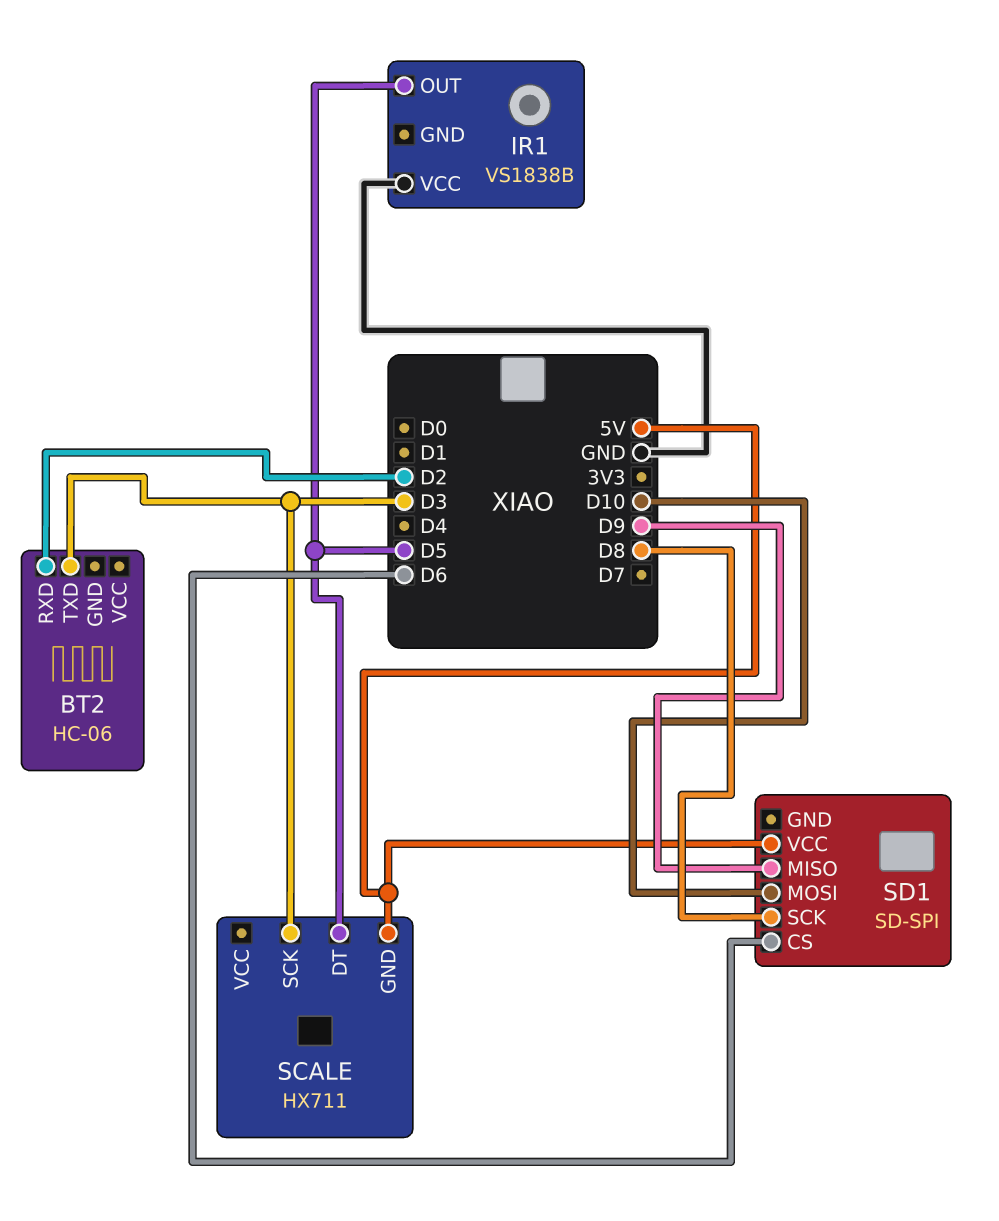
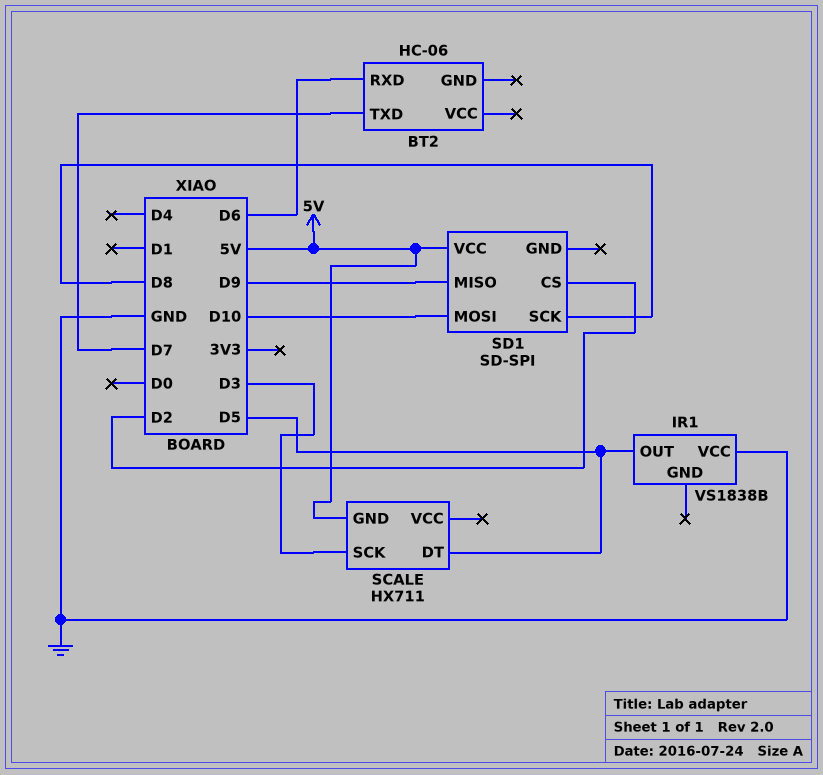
BT2 pin RXD: D2 -> D6
BT2 pin TXD: D3 -> D7
SD1 pin CS: D6 -> D2

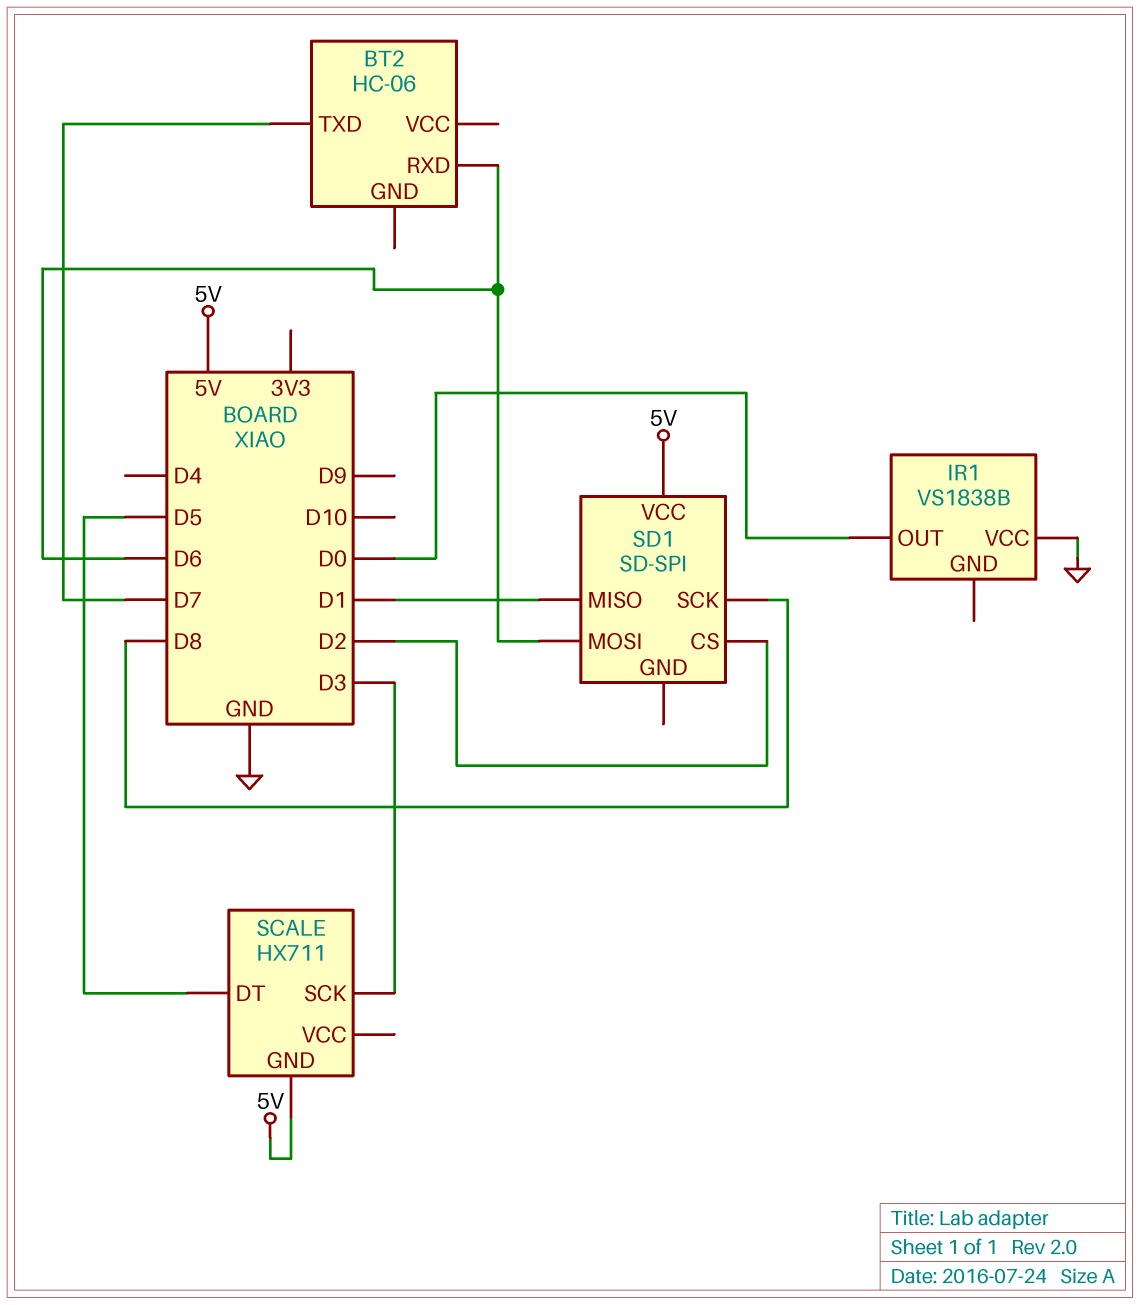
IR1 pin OUT: D5 -> D0
SD1 pin MISO: D9 -> D1
SD1 pin MOSI: D10 -> D6

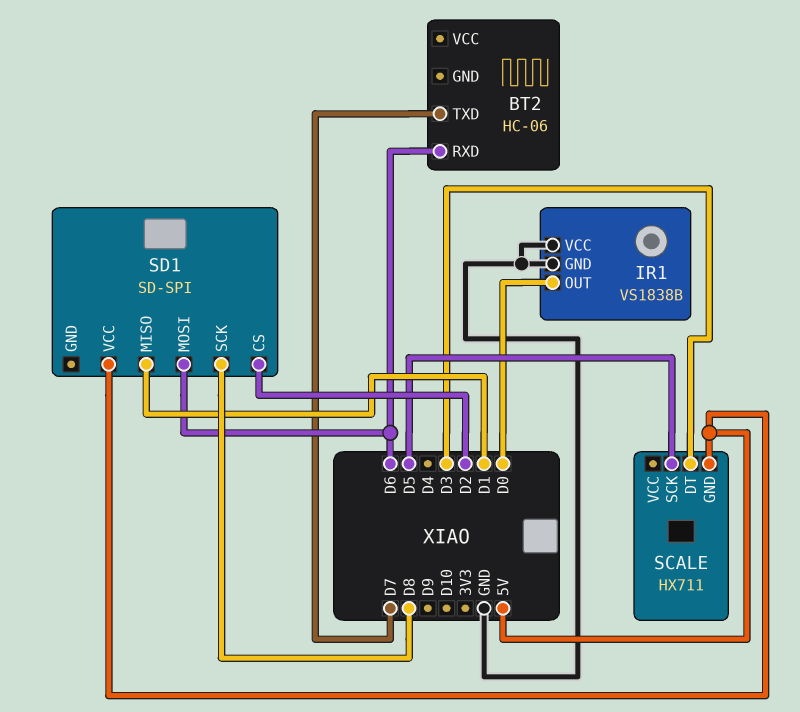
IR1 pin GND: none -> GND
SCALE pin DT: D5 -> D3
SCALE pin SCK: D3 -> D5

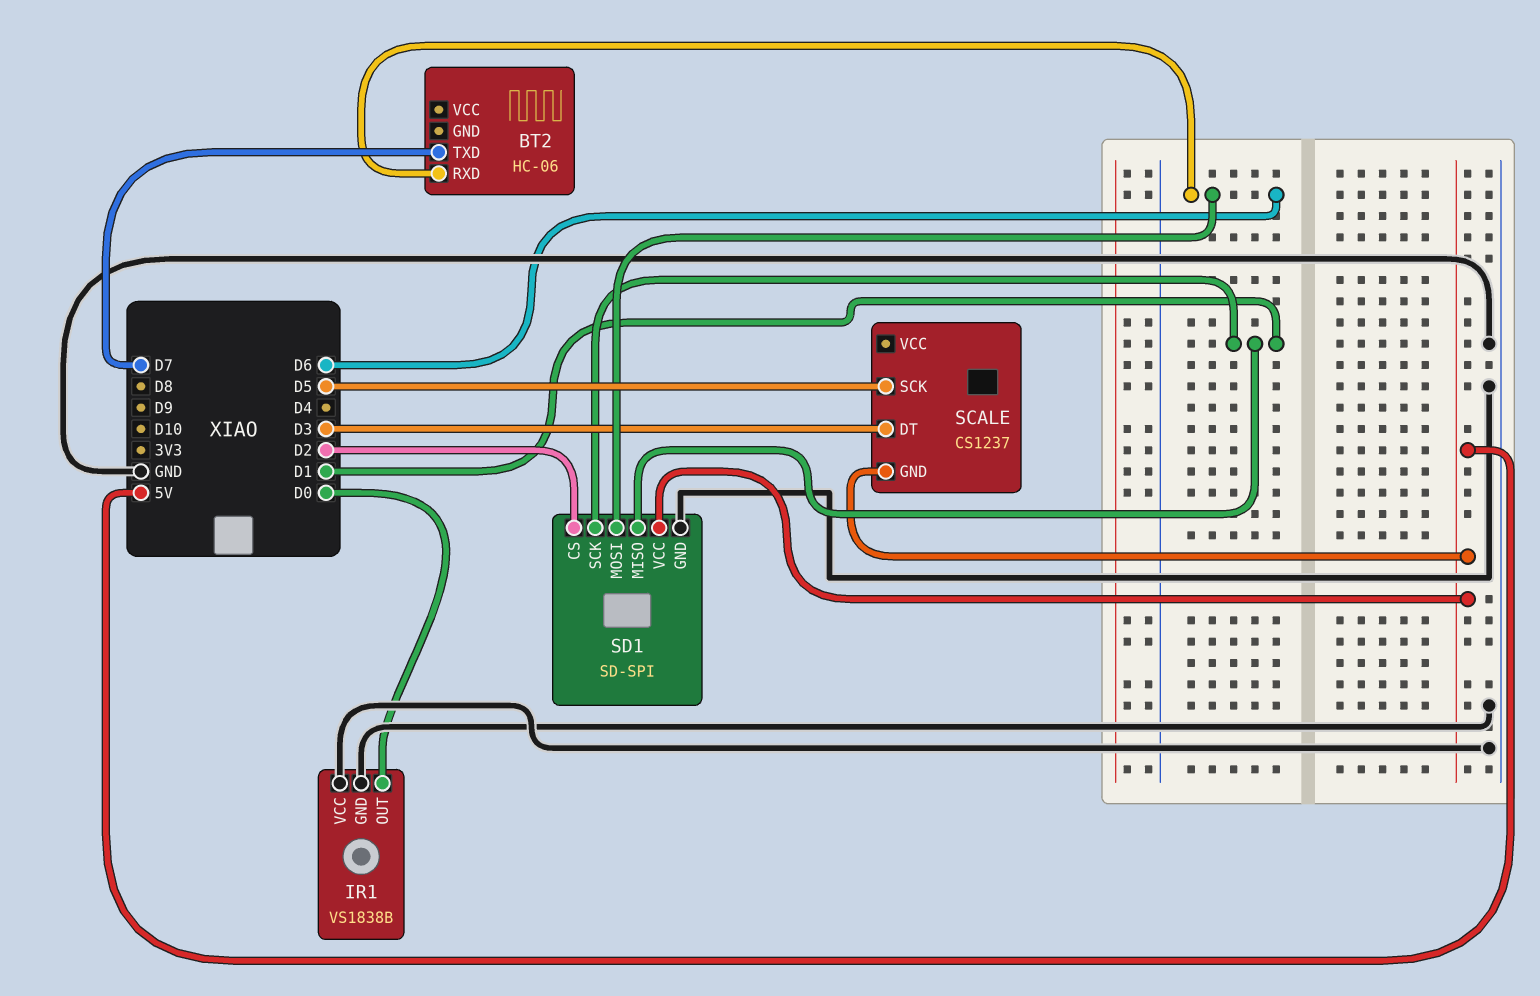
SCALE: HX711 -> CS1237
SD1 pin GND: none -> GND
SD1 pin SCK: D8 -> D1

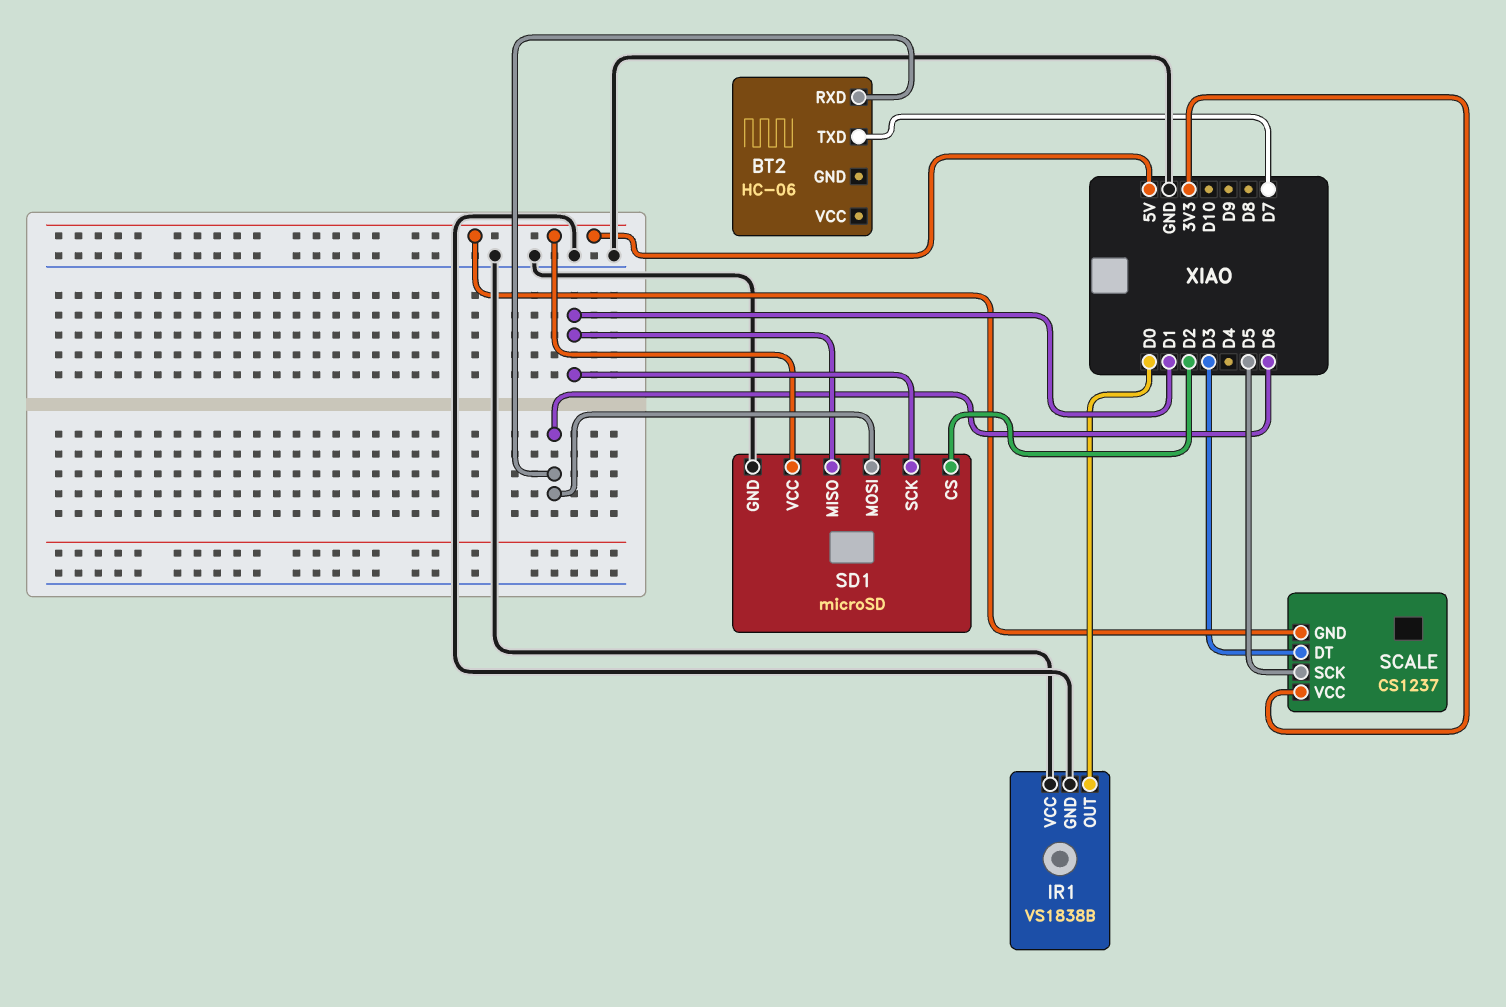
SCALE pin VCC: none -> 3V3
SD1: SD-SPI -> microSD

